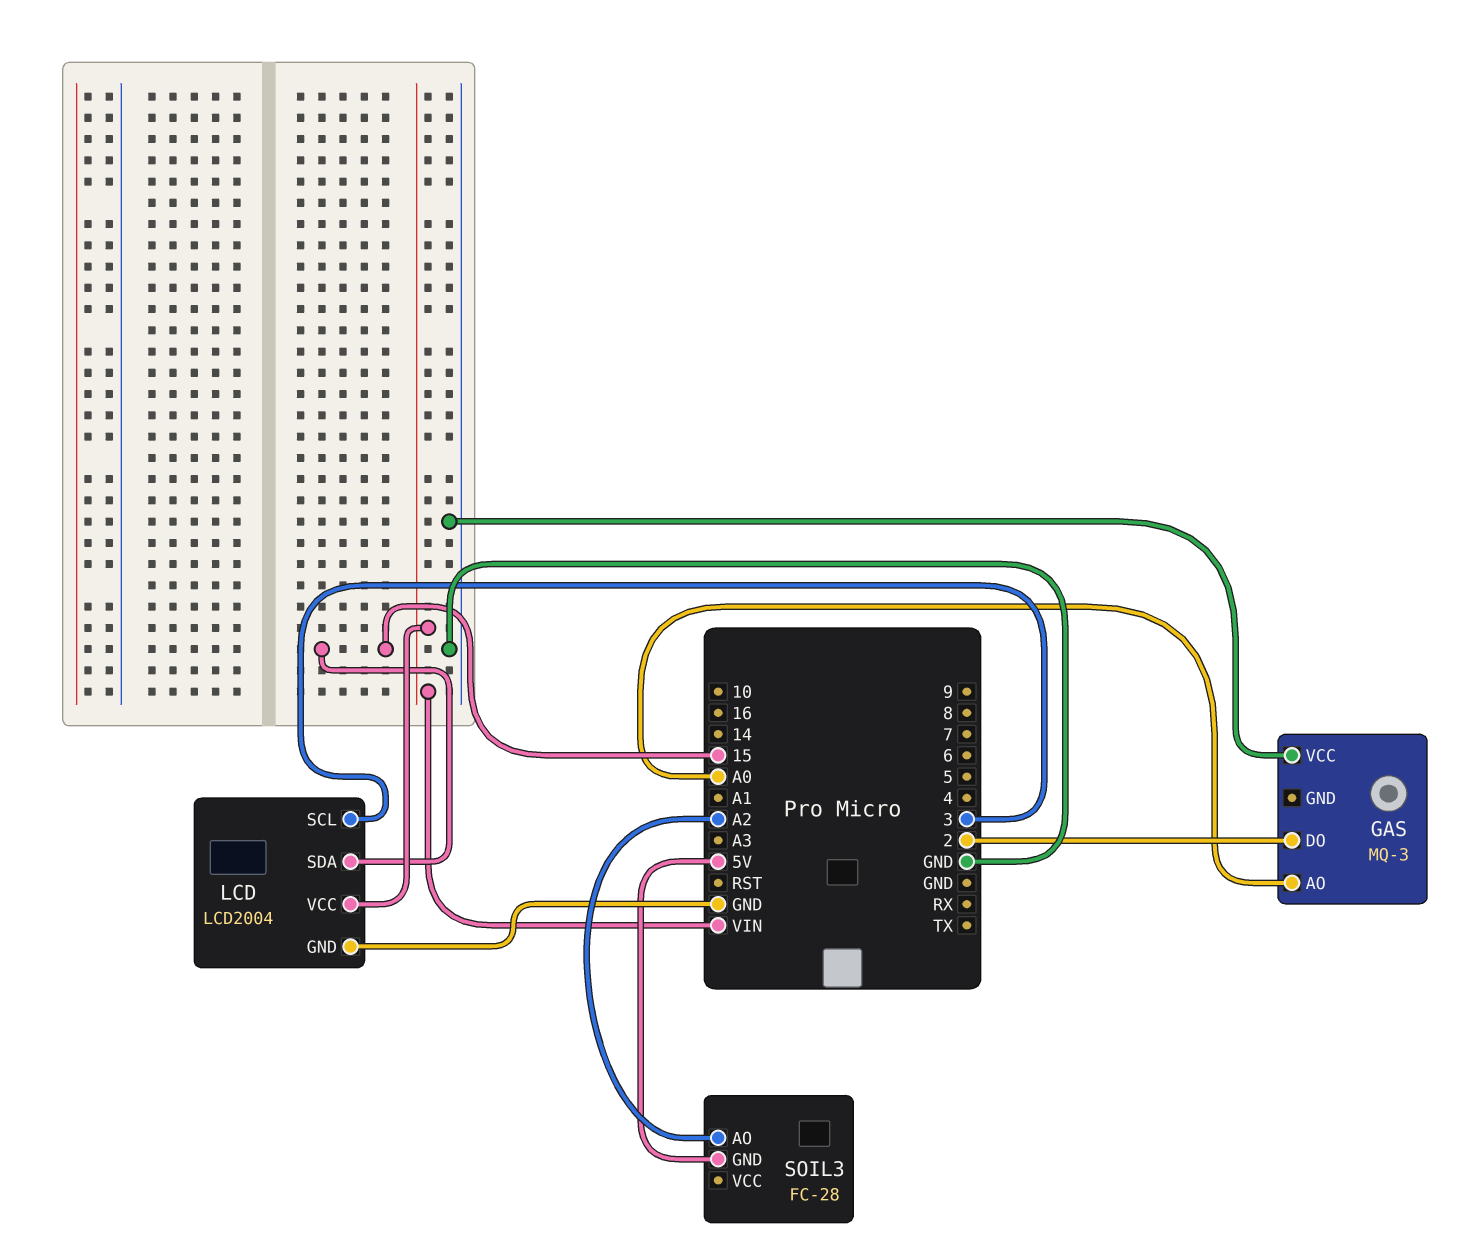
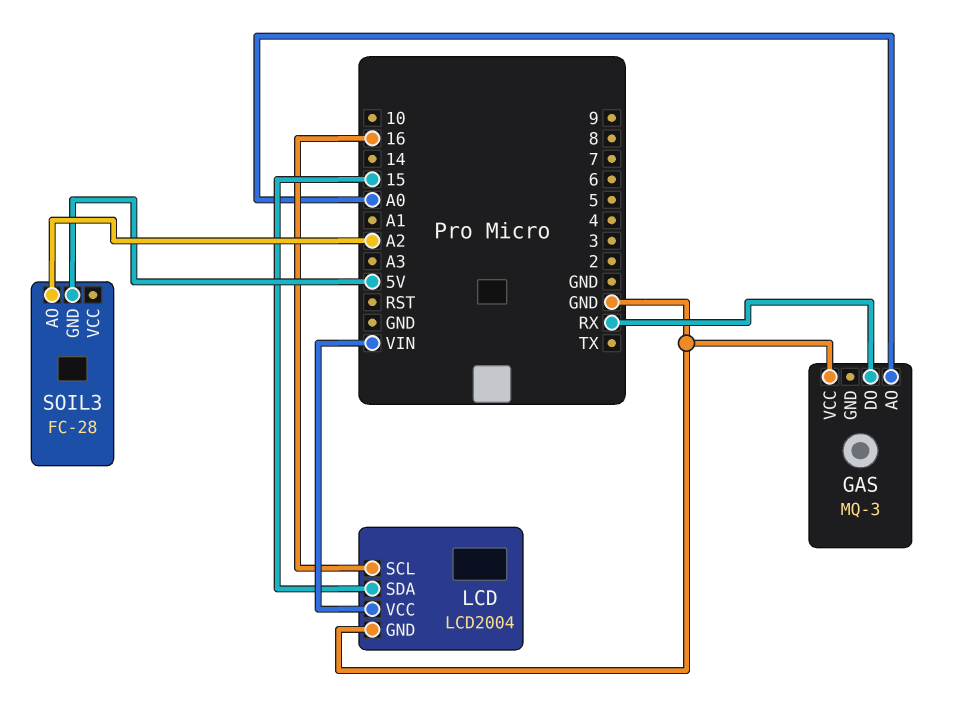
GAS pin DO: 2 -> RX
LCD pin SCL: 3 -> 16

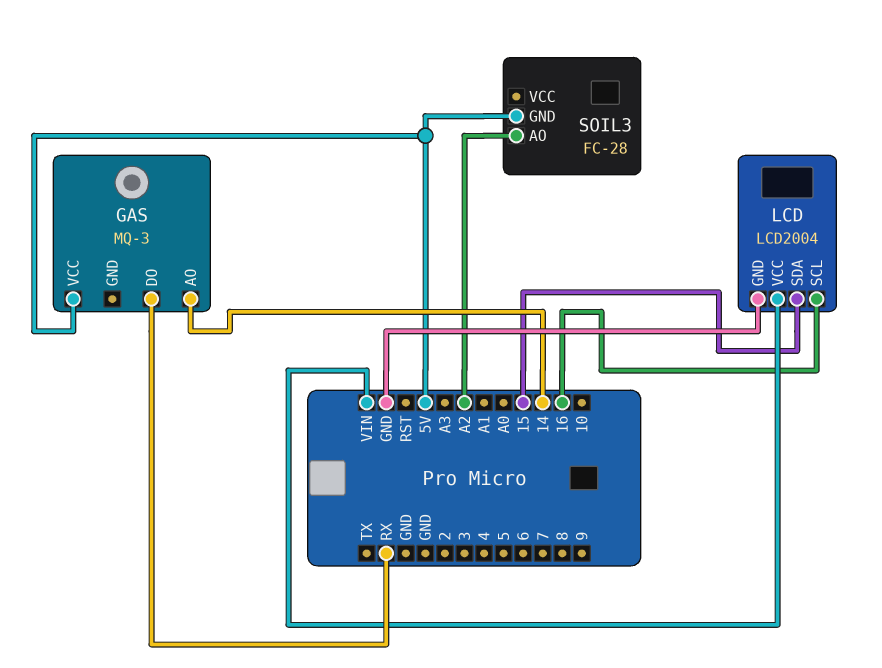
GAS pin AO: A0 -> 14
GAS pin VCC: GND -> 5V

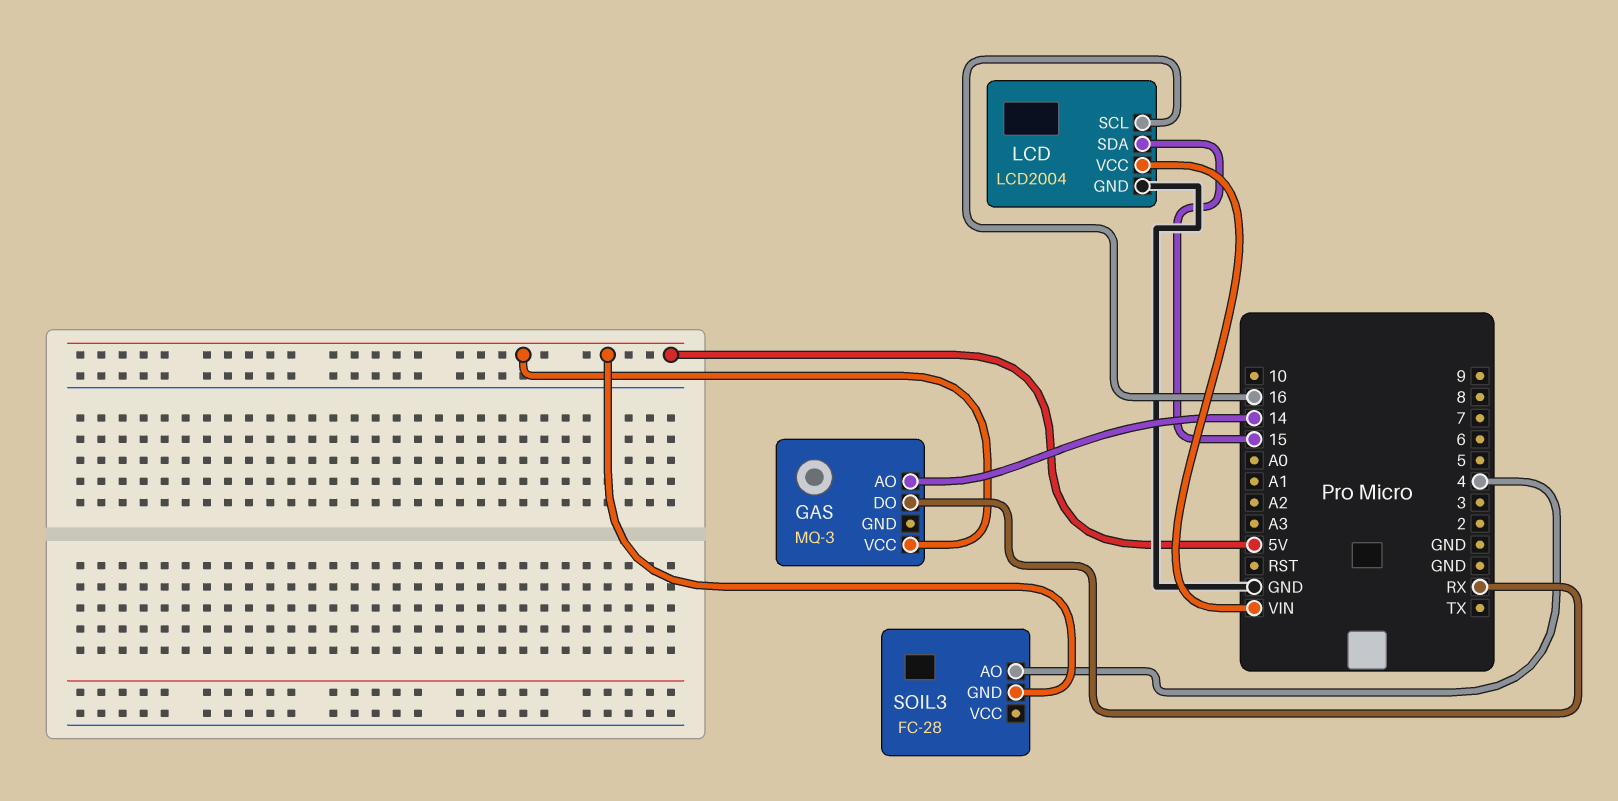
SOIL3 pin AO: A2 -> 4

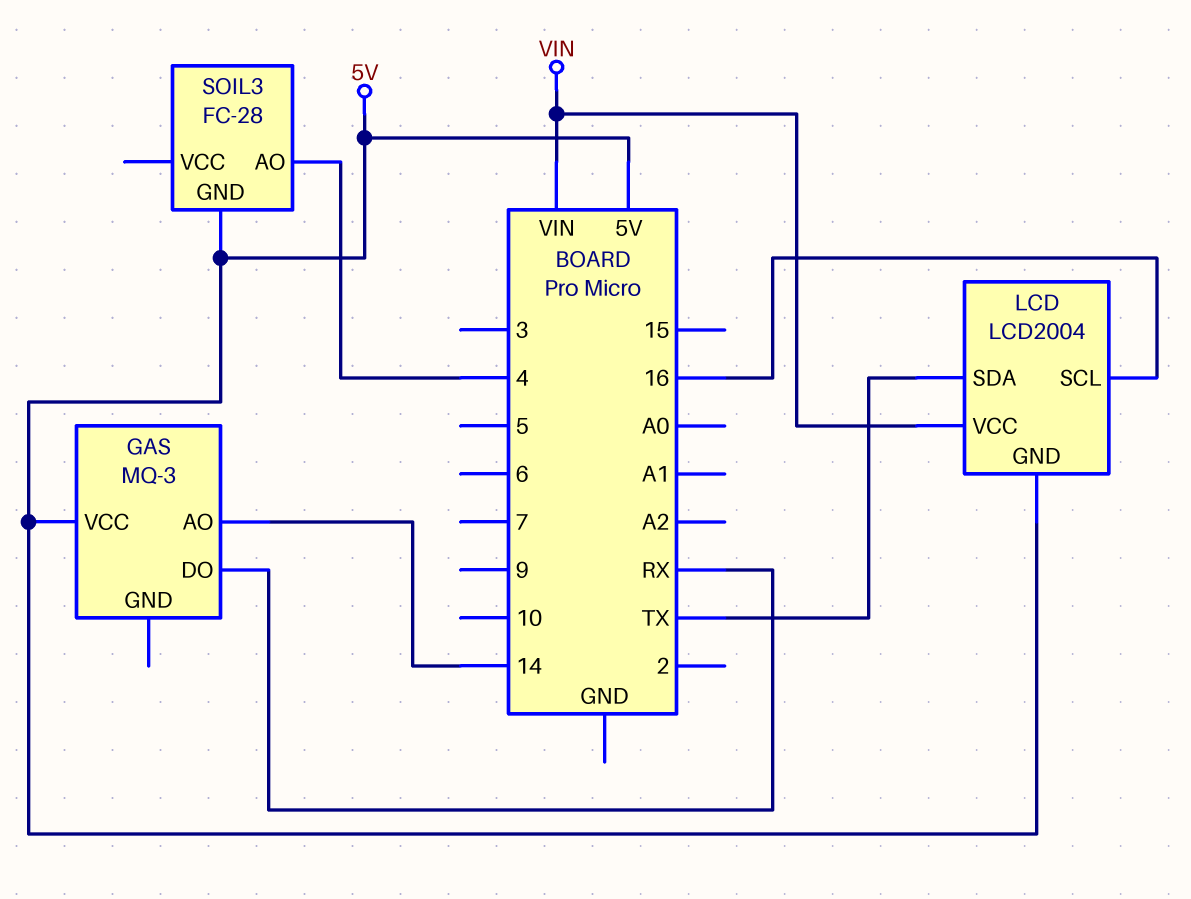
LCD pin GND: GND -> 5V
LCD pin SDA: 15 -> TX

